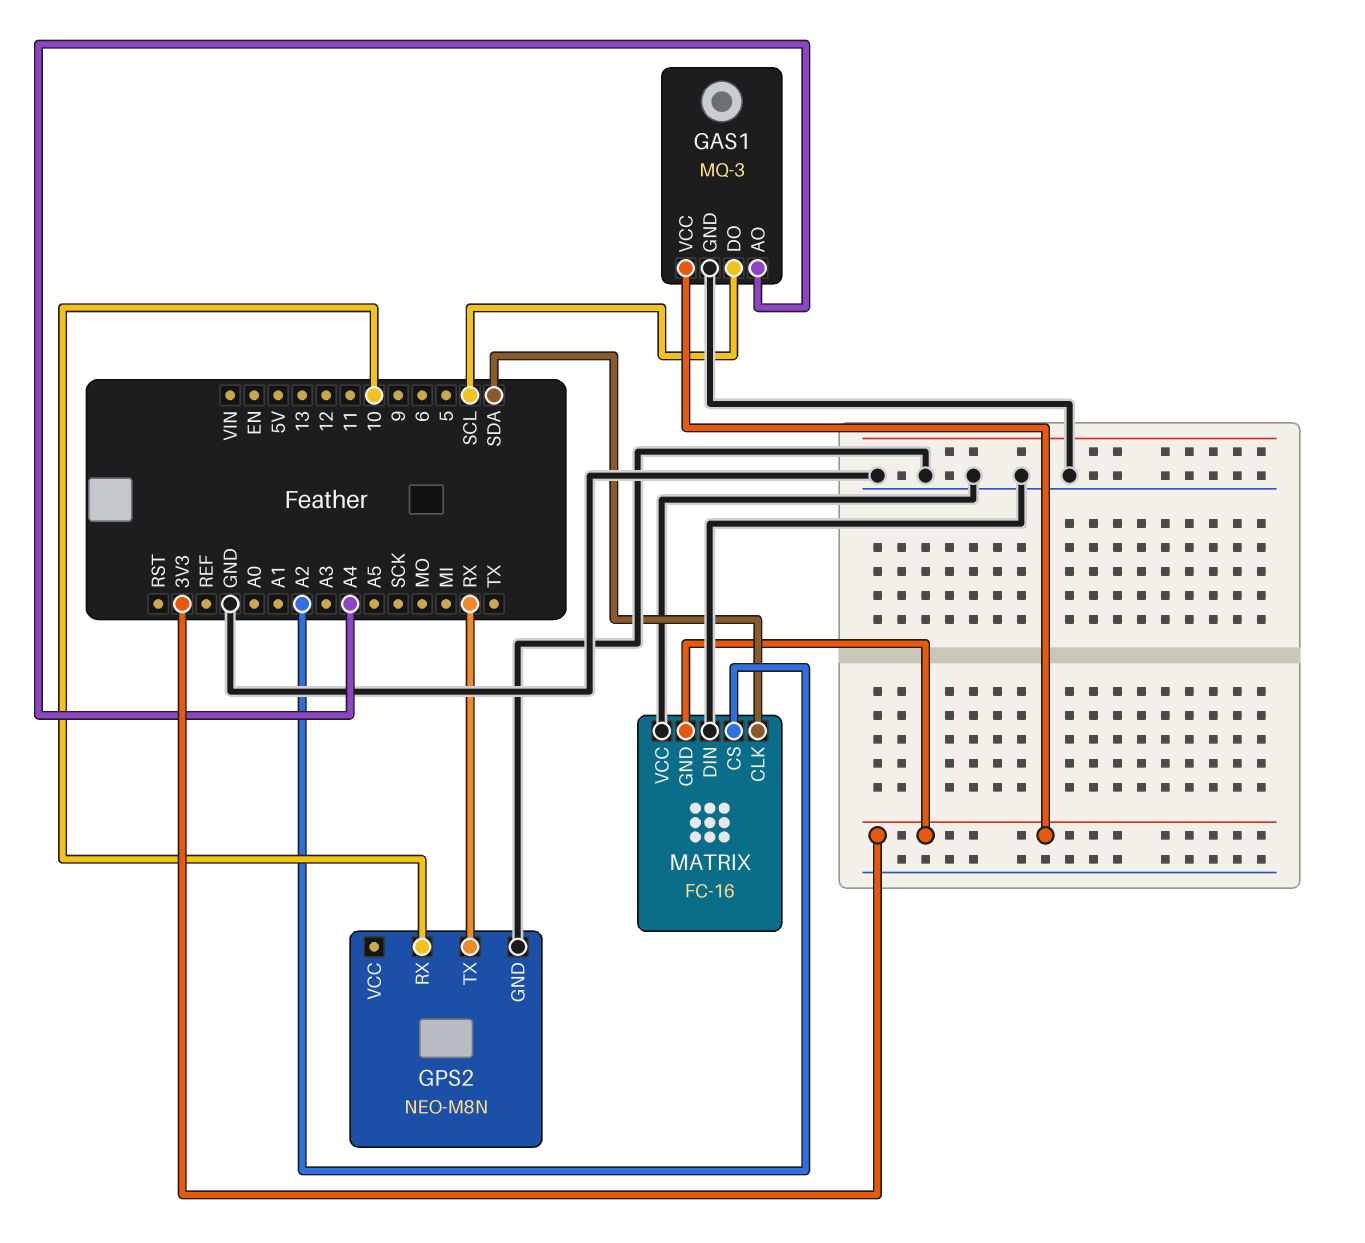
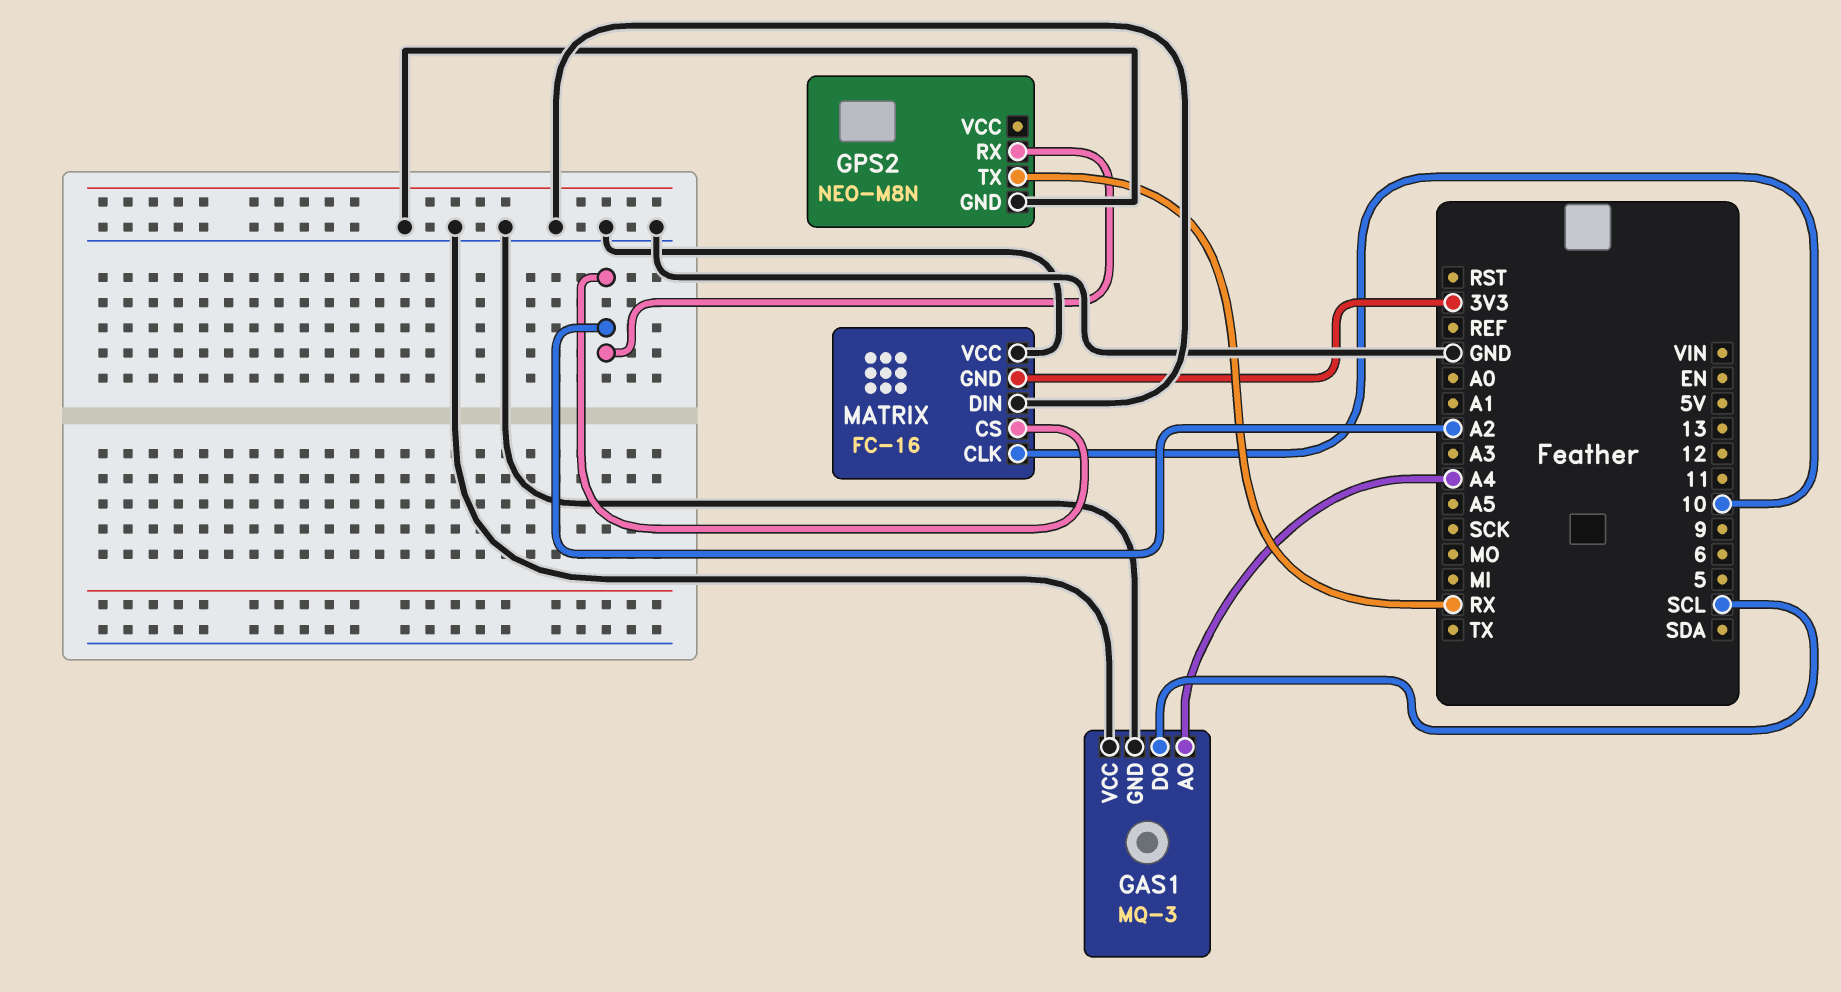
GAS1 pin VCC: 3V3 -> GND
GPS2 pin RX: 10 -> A2
MATRIX pin CLK: SDA -> 10

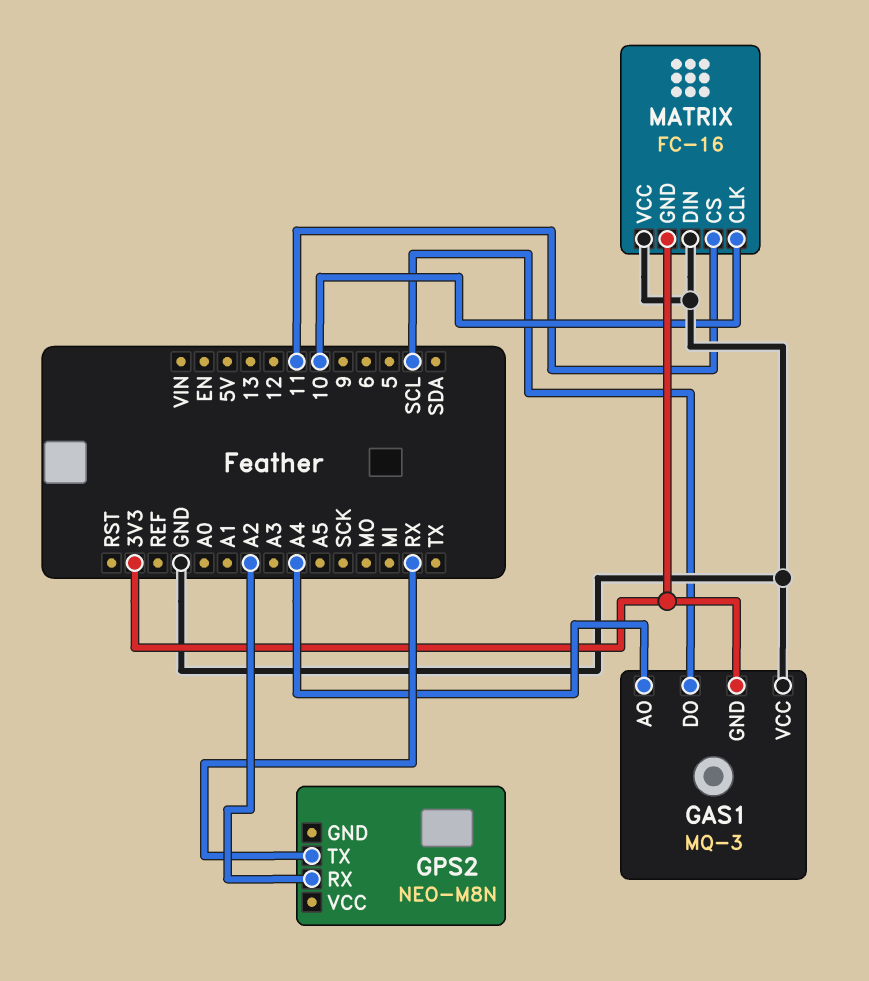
GAS1 pin GND: GND -> 3V3
GPS2 pin GND: GND -> none
MATRIX pin CS: A2 -> 11

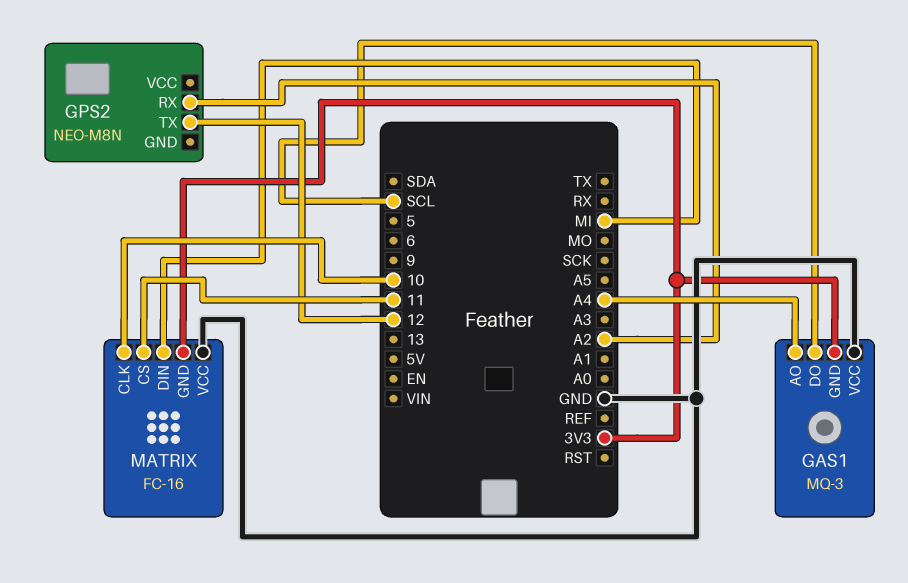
GPS2 pin TX: RX -> 12
MATRIX pin DIN: GND -> MI

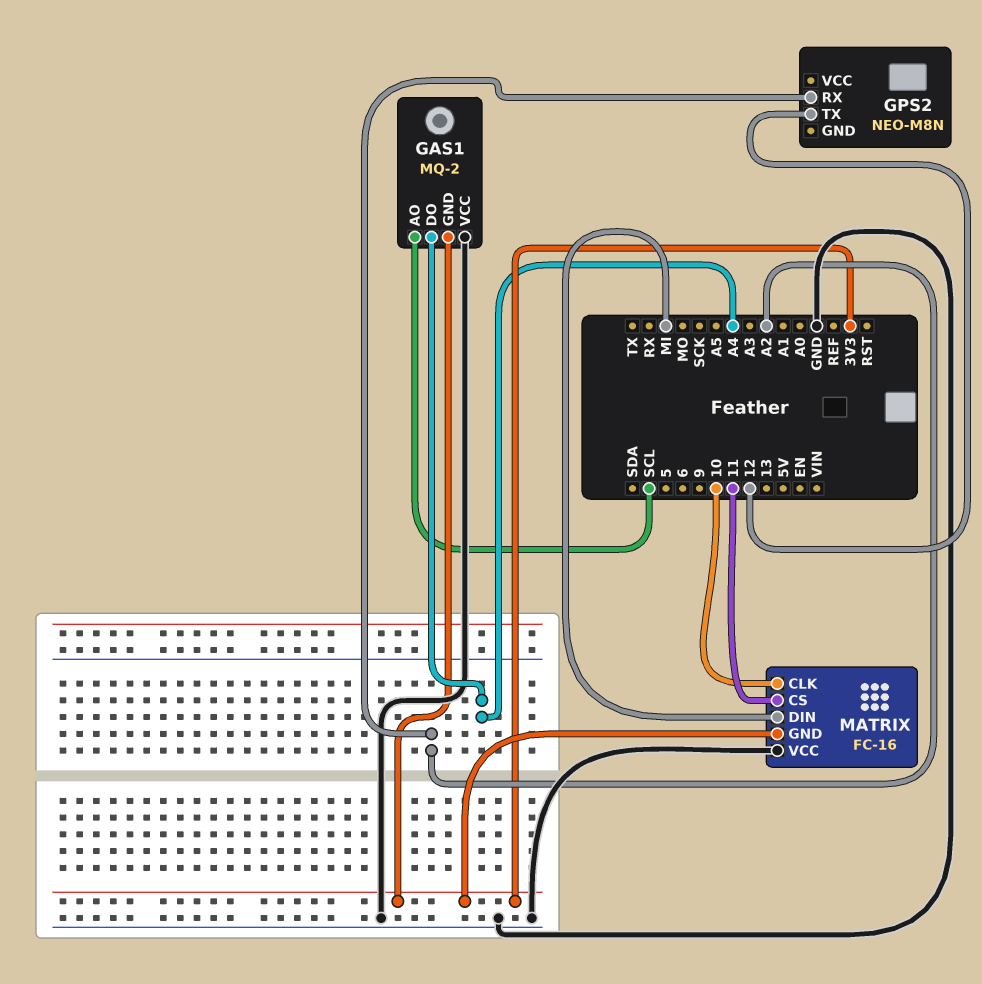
GAS1: MQ-3 -> MQ-2
GAS1 pin AO: A4 -> SCL
GAS1 pin DO: SCL -> A4

